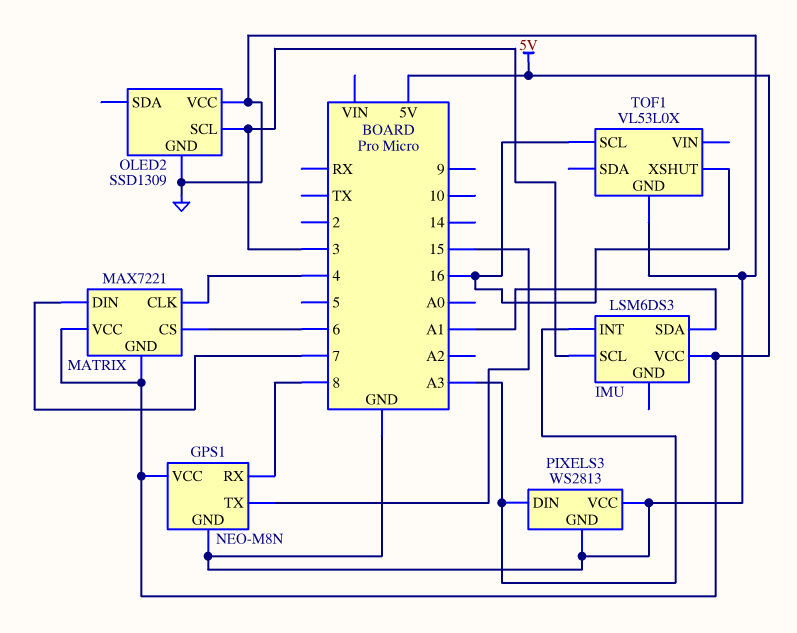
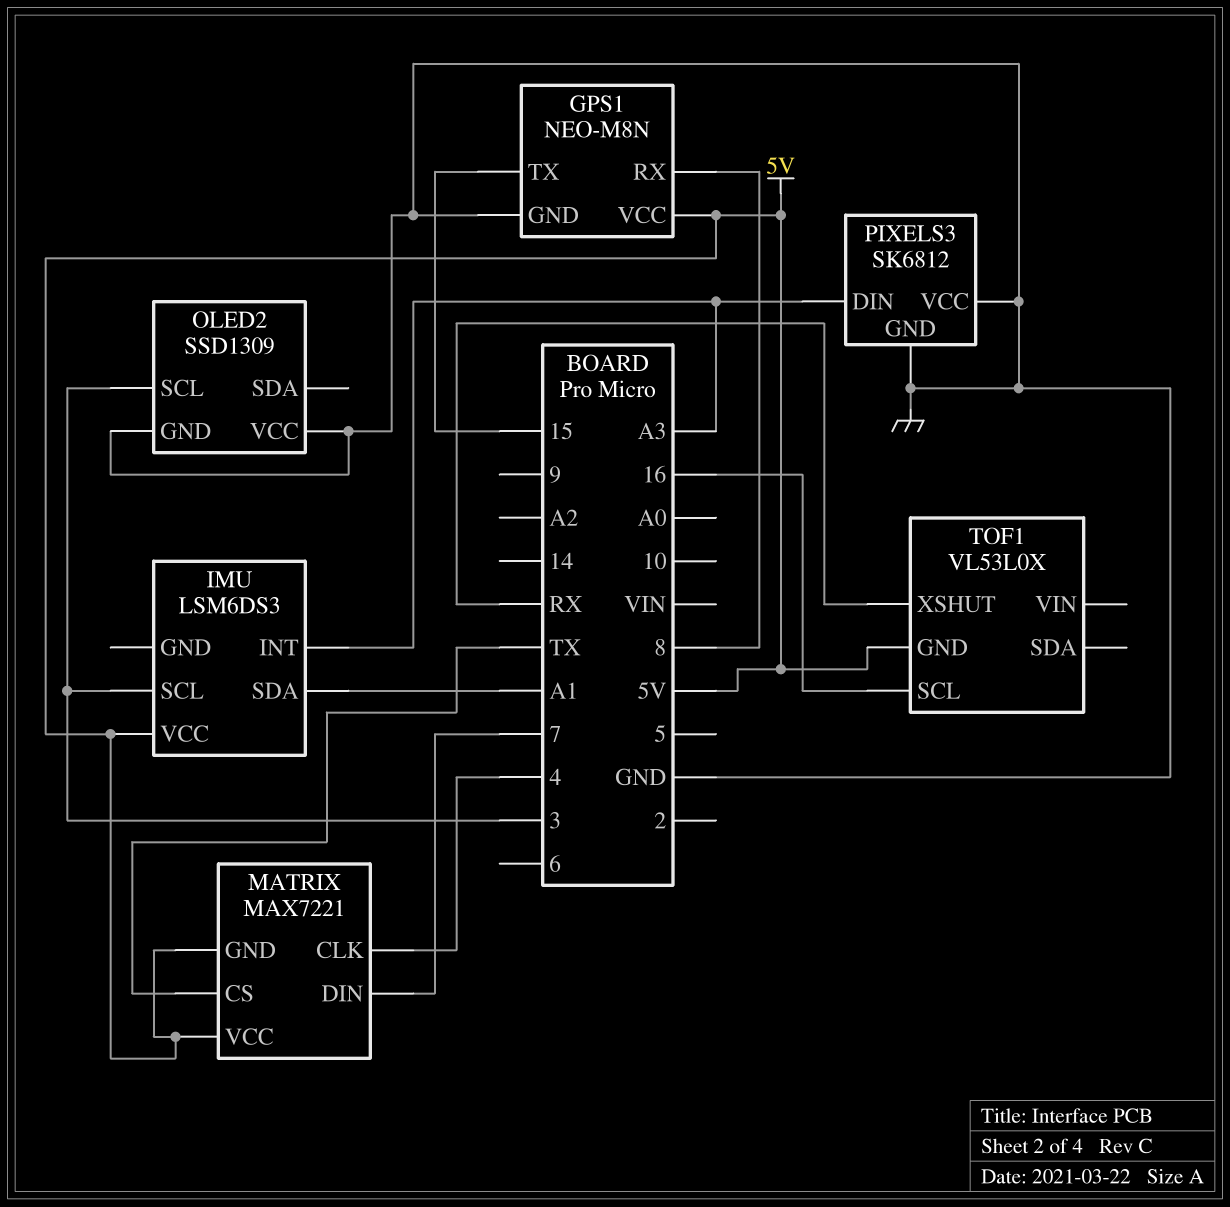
MATRIX pin CS: 6 -> TX
PIXELS3: WS2813 -> SK6812
TOF1 pin GND: GND -> 5V
TOF1 pin XSHUT: 16 -> RX

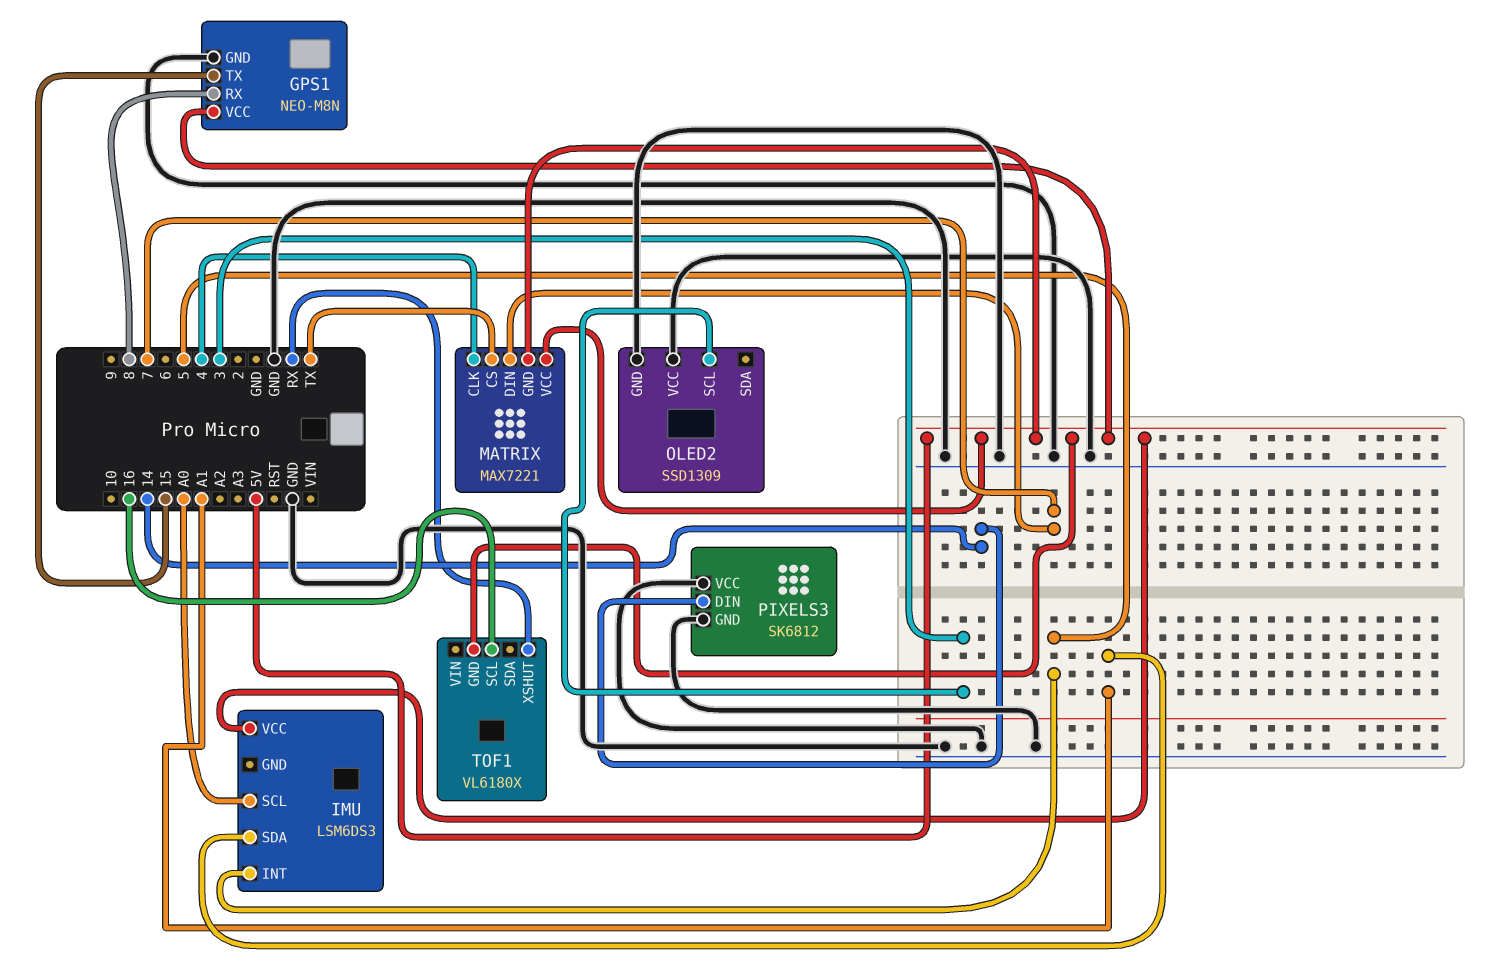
IMU pin INT: A3 -> 5
IMU pin SCL: 3 -> A0
PIXELS3 pin DIN: A3 -> 14
TOF1: VL53L0X -> VL6180X

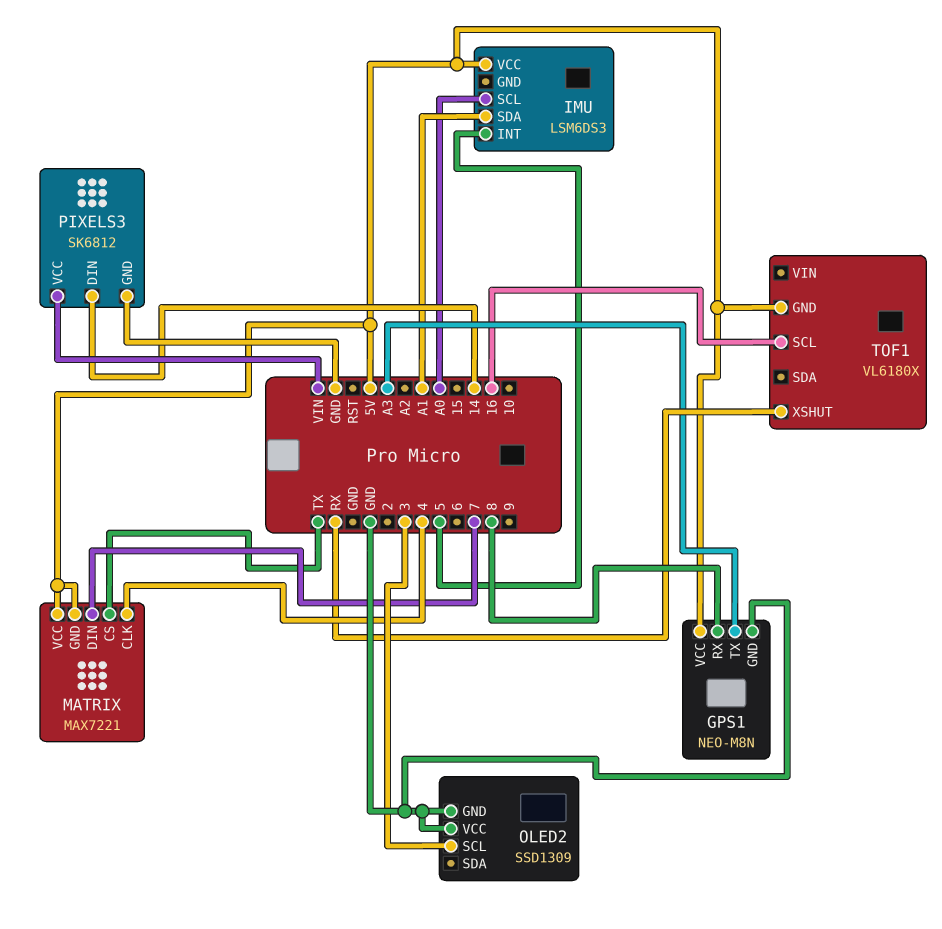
GPS1 pin TX: 15 -> A3
PIXELS3 pin VCC: GND -> VIN

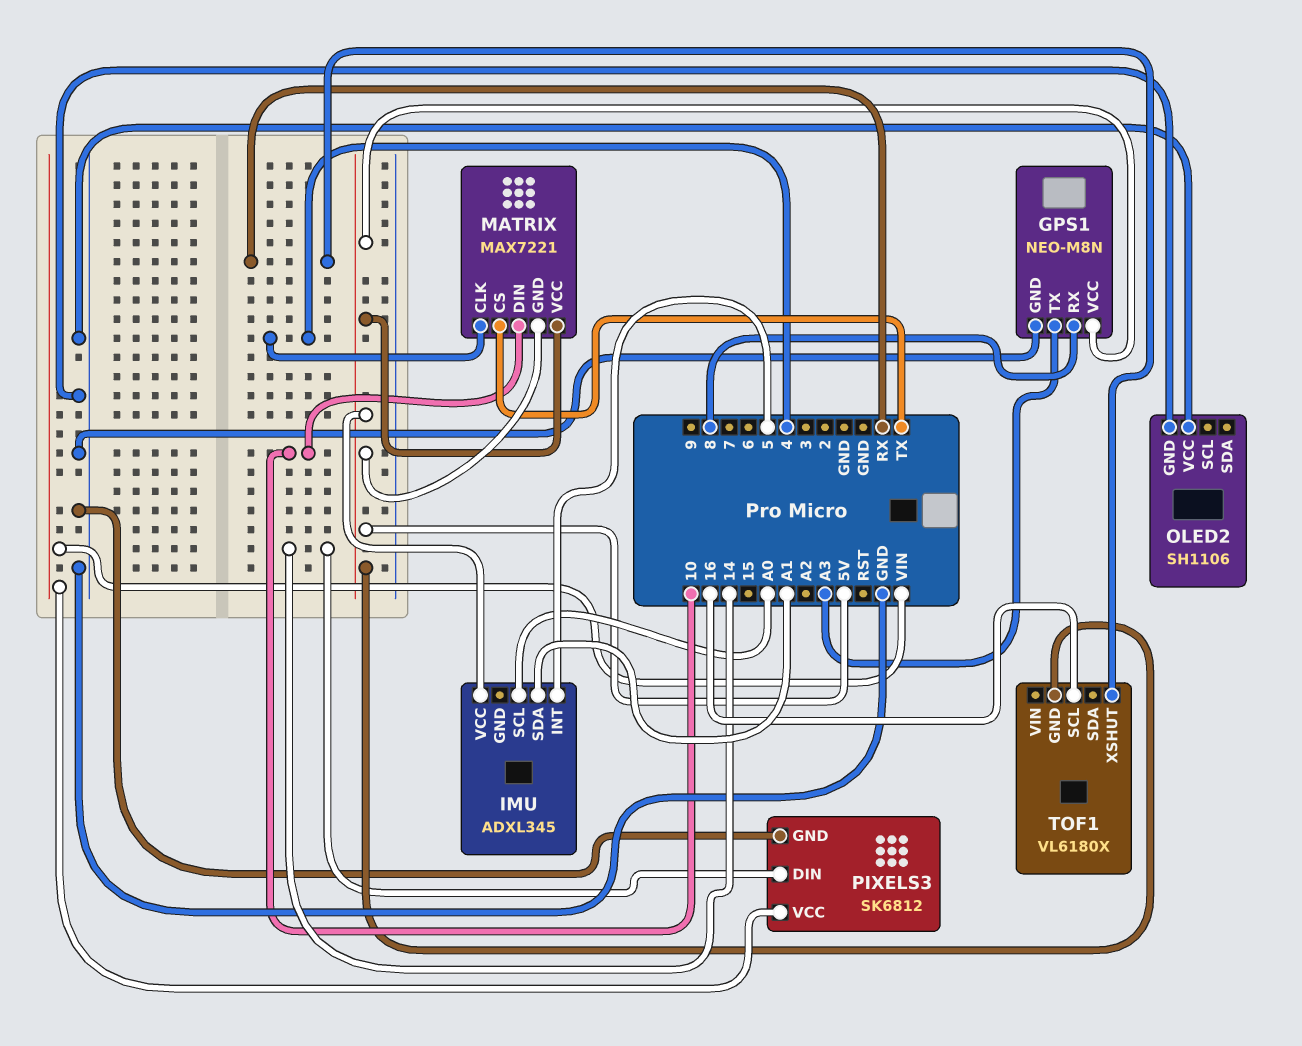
IMU: LSM6DS3 -> ADXL345
MATRIX pin DIN: 7 -> 10
OLED2: SSD1309 -> SH1106
OLED2 pin SCL: 3 -> none

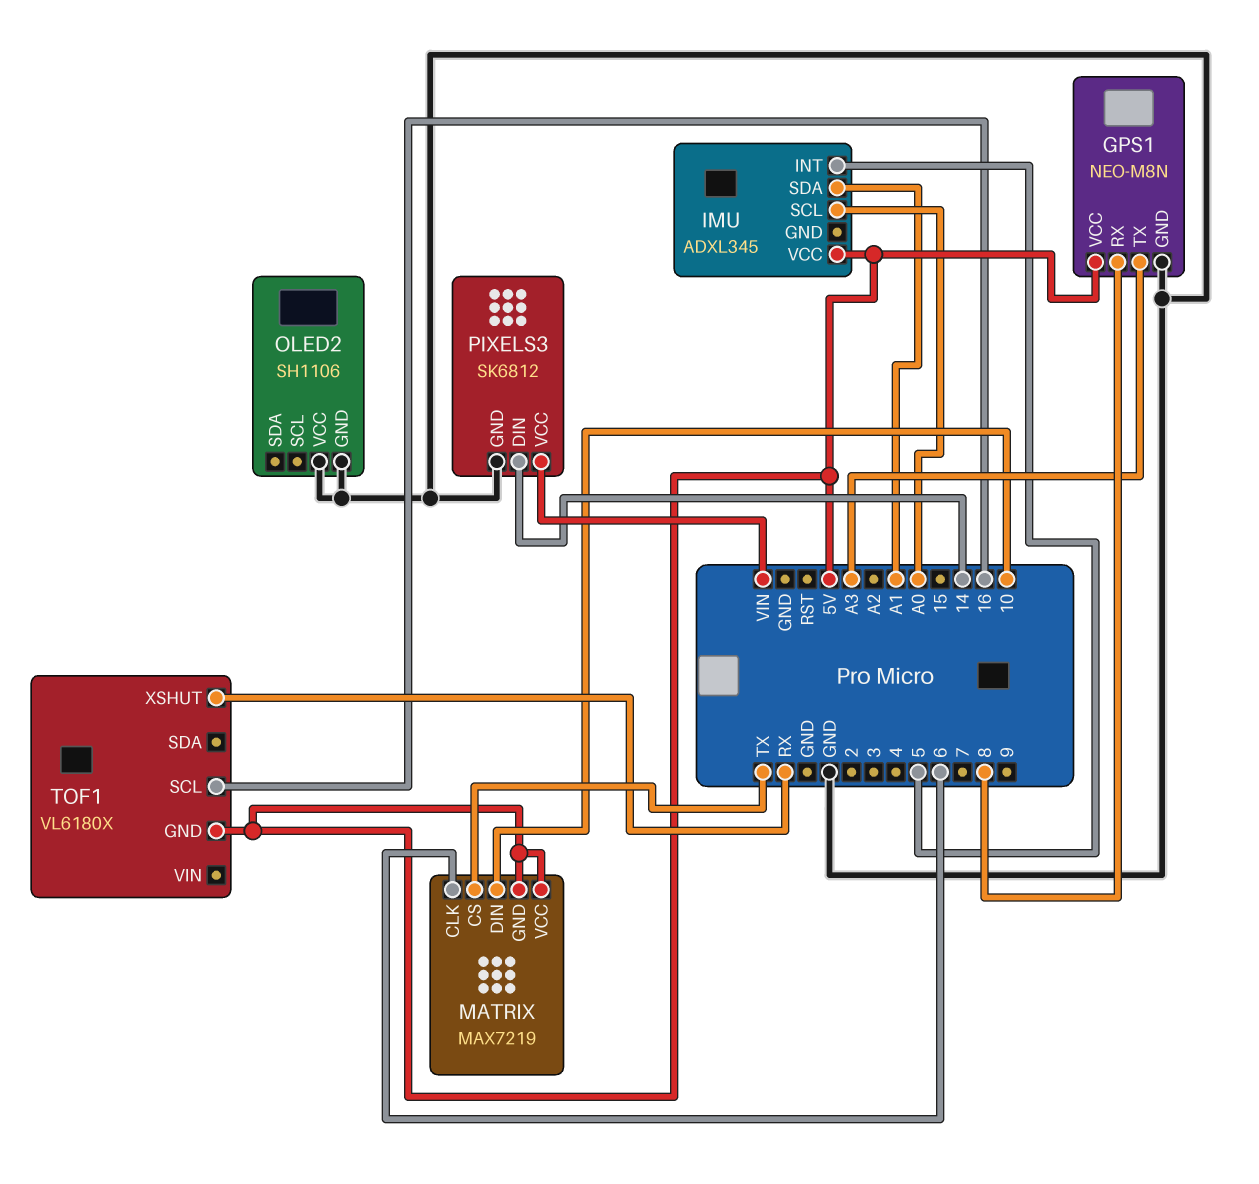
MATRIX: MAX7221 -> MAX7219
MATRIX pin CLK: 4 -> 6

